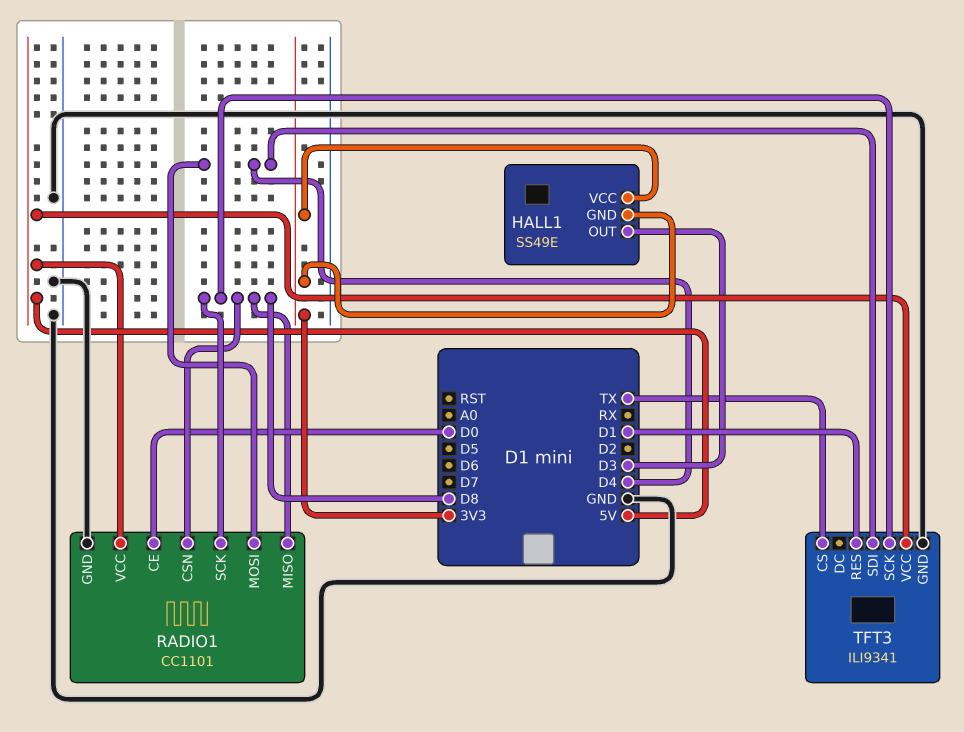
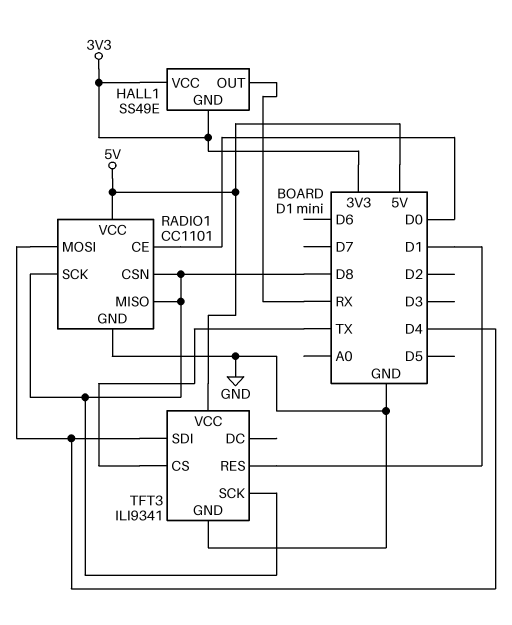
HALL1 pin OUT: D3 -> RX

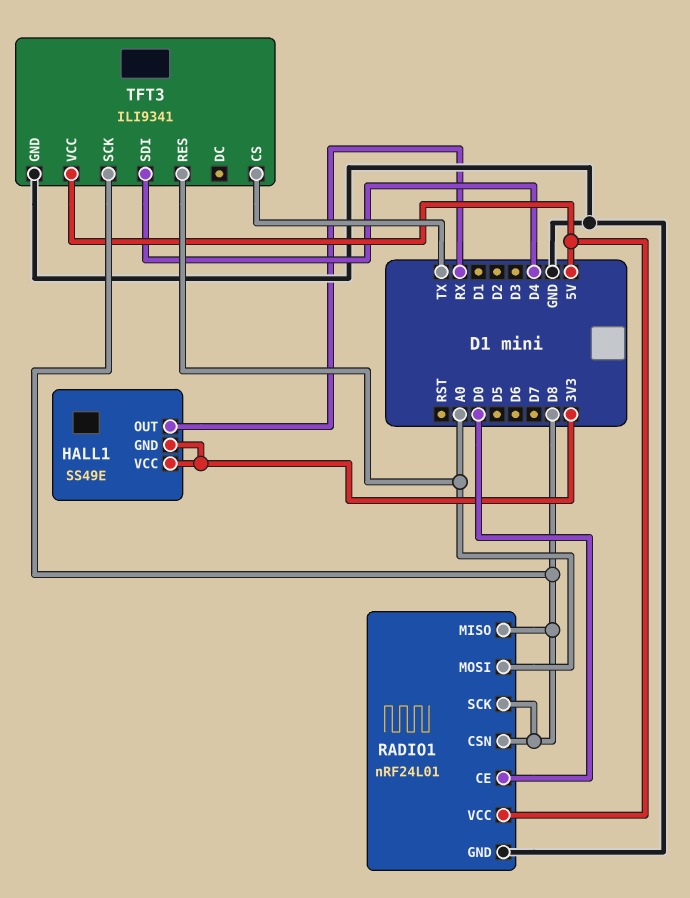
RADIO1: CC1101 -> nRF24L01
RADIO1 pin MOSI: D4 -> A0
TFT3 pin RES: D1 -> A0

